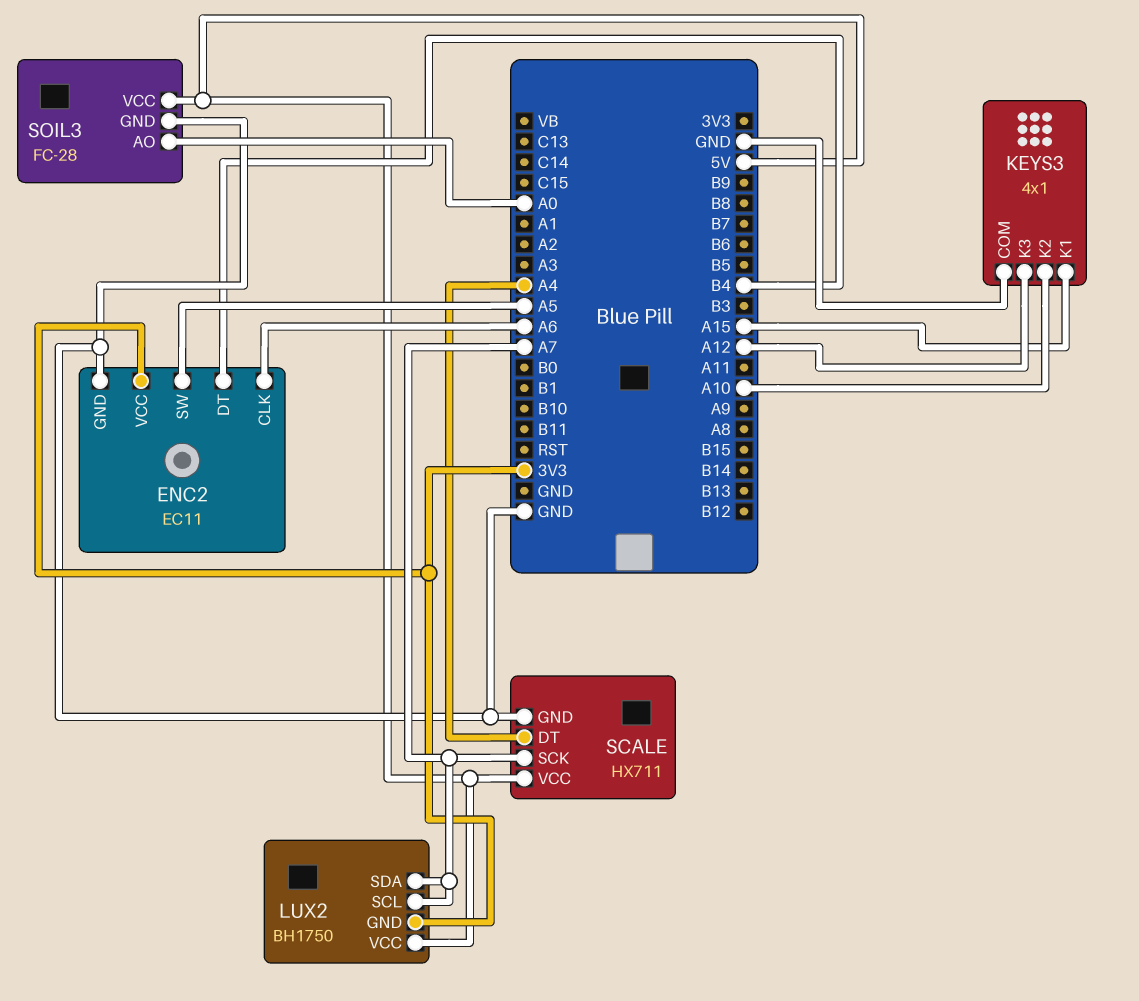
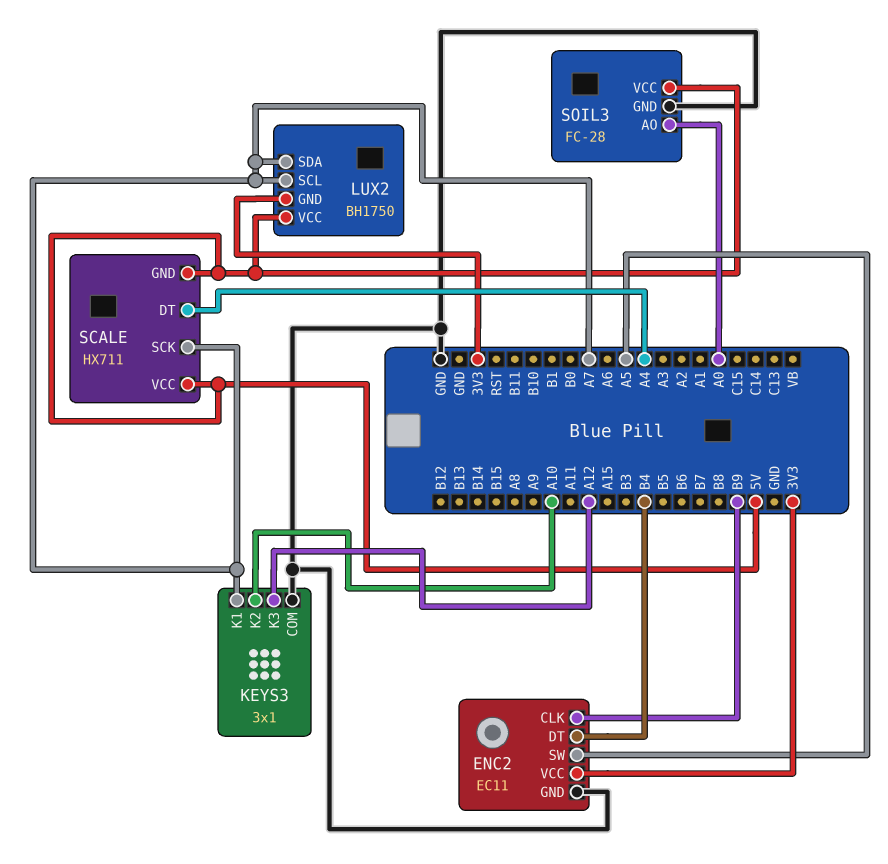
ENC2 pin CLK: A6 -> B9
KEYS3: 4x1 -> 3x1
KEYS3 pin K1: A15 -> A7
SCALE pin GND: GND -> 5V

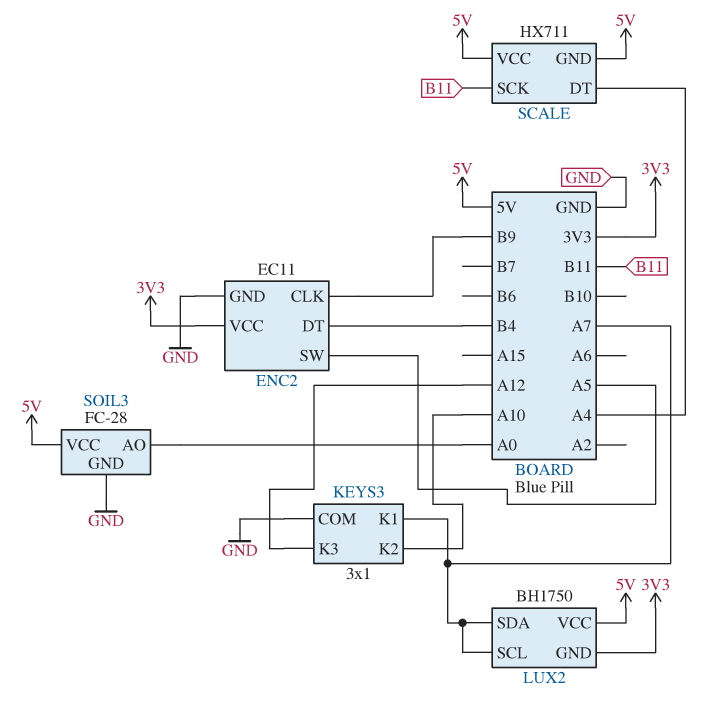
SCALE pin SCK: A7 -> B11

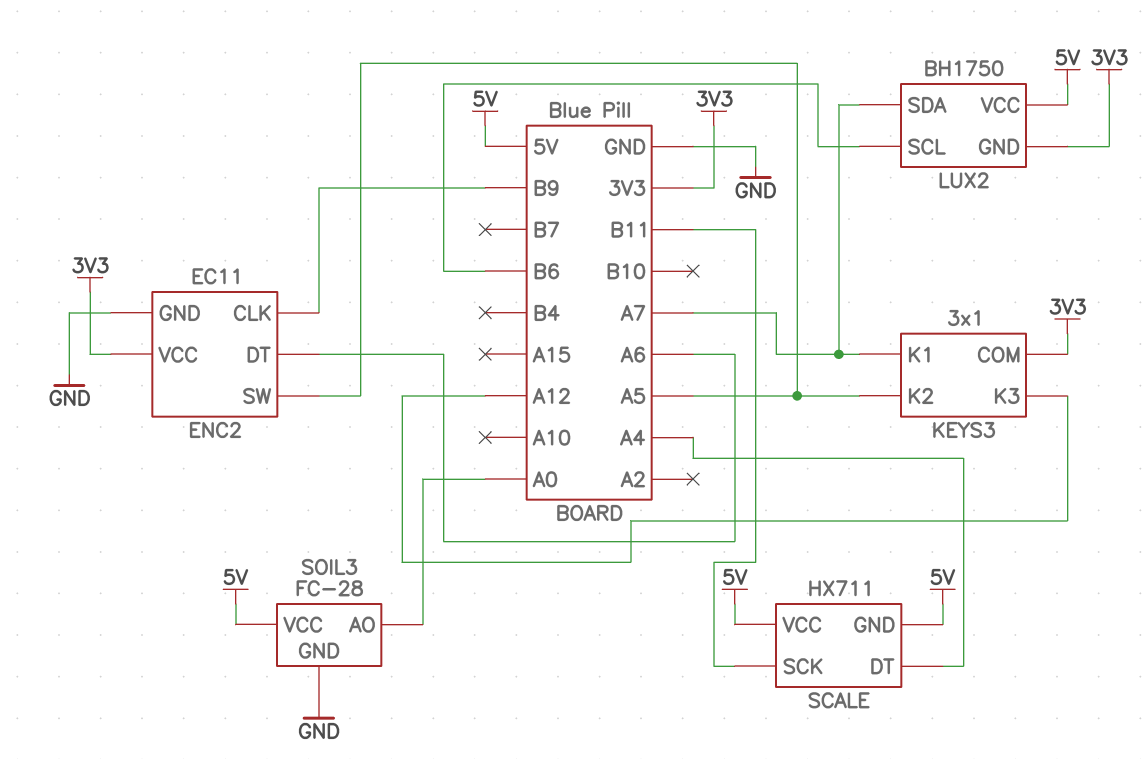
ENC2 pin DT: B4 -> A6
KEYS3 pin COM: GND -> 3V3
KEYS3 pin K2: A10 -> A5
LUX2 pin SCL: A7 -> B6

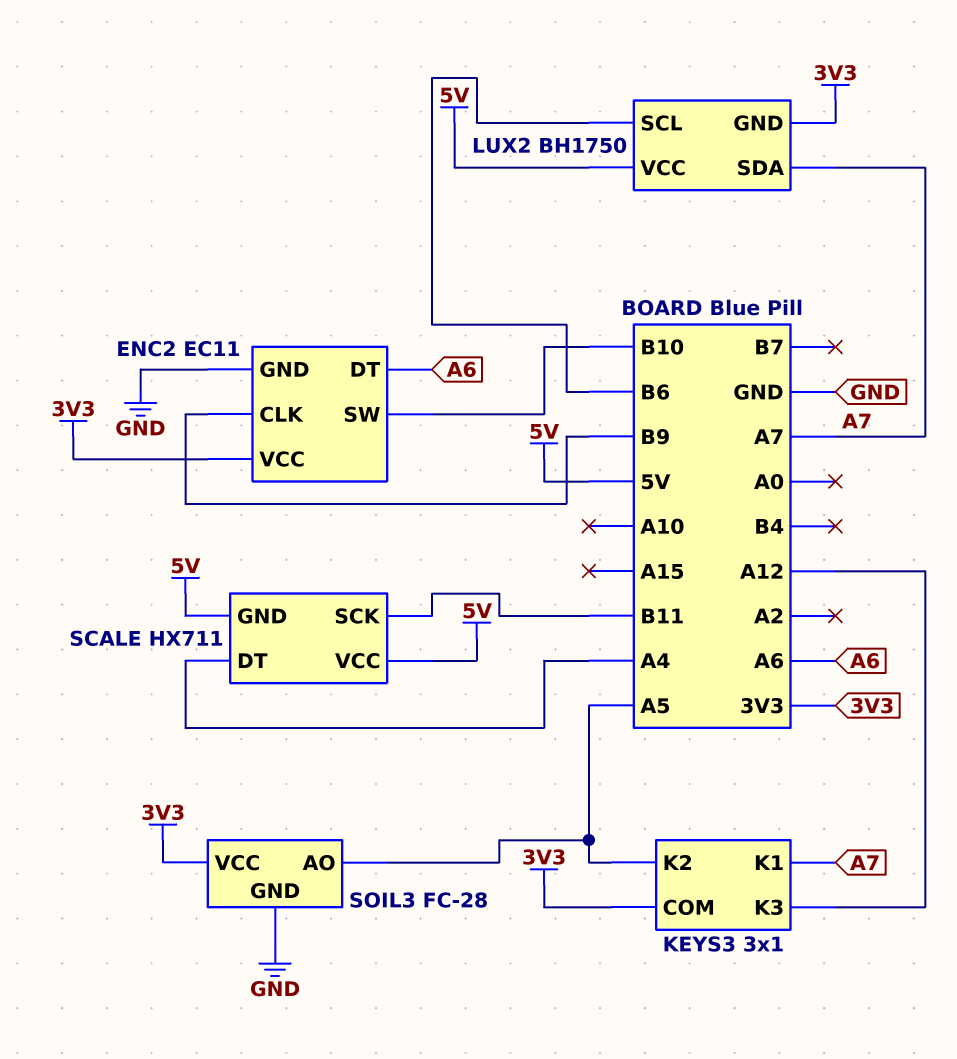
ENC2 pin SW: A5 -> B10
SOIL3 pin AO: A0 -> A5
SOIL3 pin VCC: 5V -> 3V3

